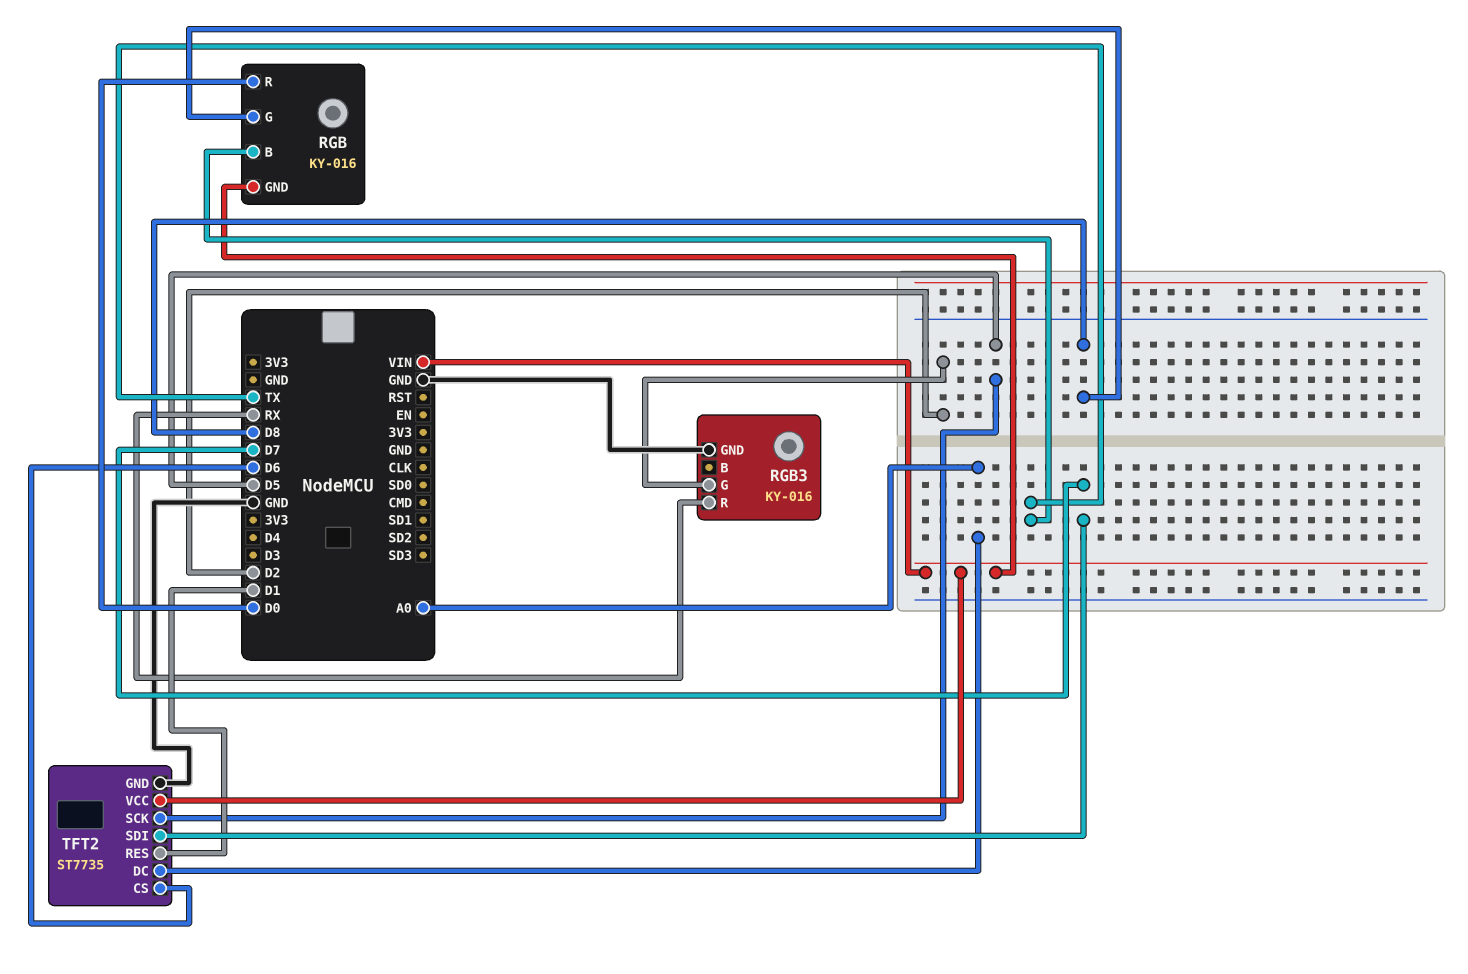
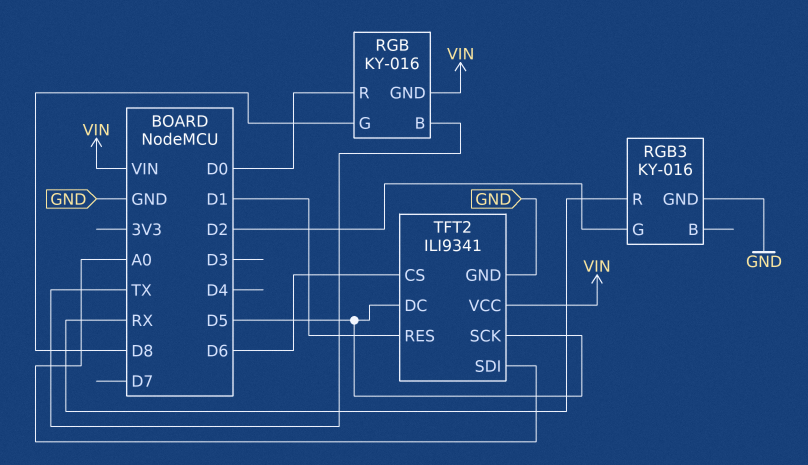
TFT2: ST7735 -> ILI9341
TFT2 pin DC: A0 -> D5
TFT2 pin SDI: D7 -> A0

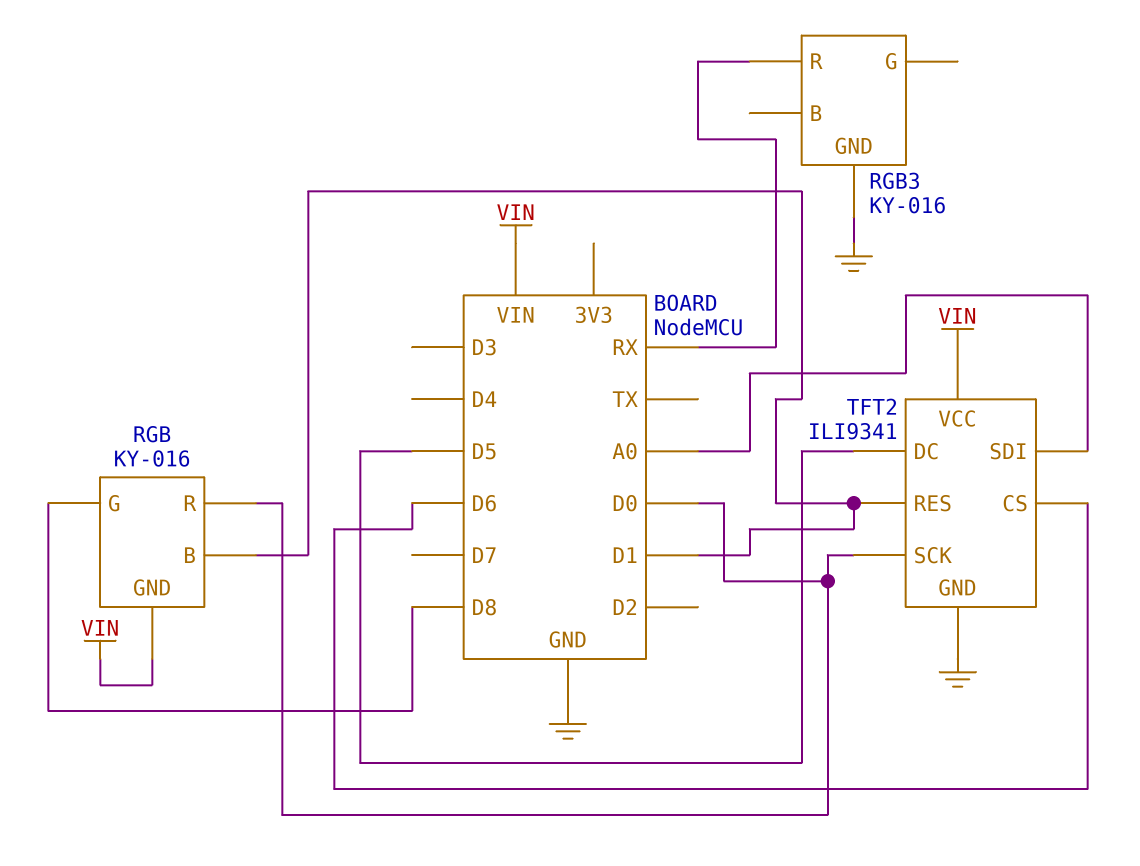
RGB pin B: TX -> D1
RGB3 pin G: D2 -> none
TFT2 pin SCK: D5 -> D0

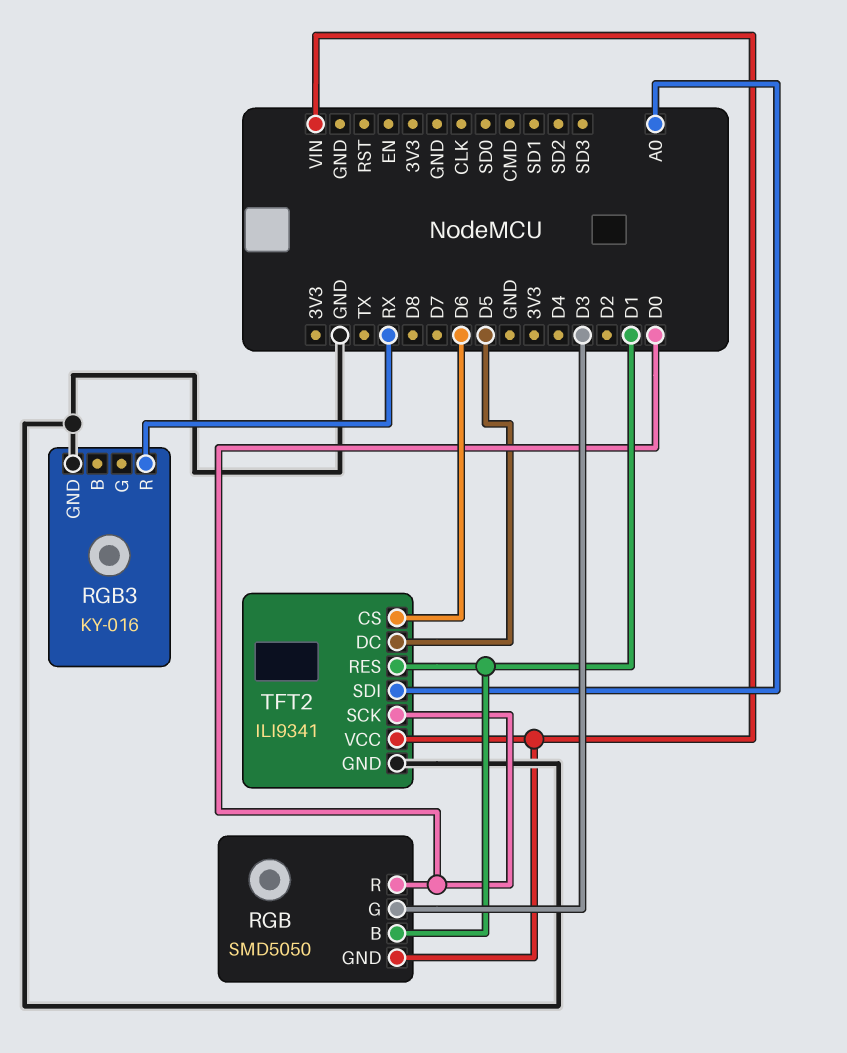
RGB: KY-016 -> SMD5050
RGB pin G: D8 -> D3

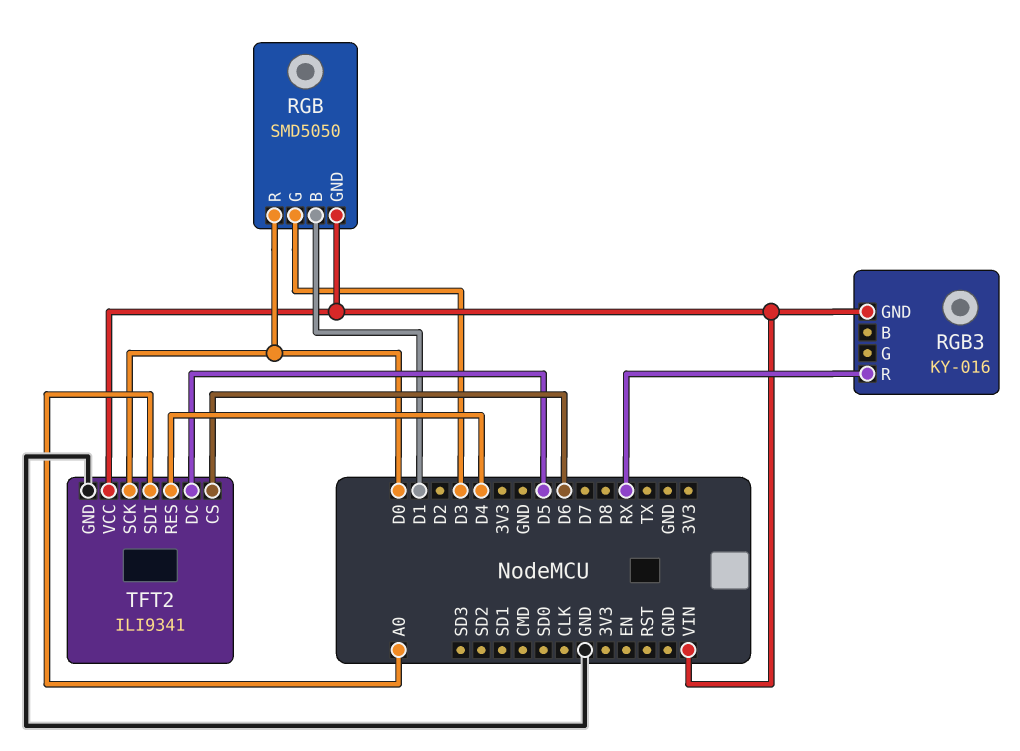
RGB3 pin GND: GND -> VIN
TFT2 pin RES: D1 -> D4

